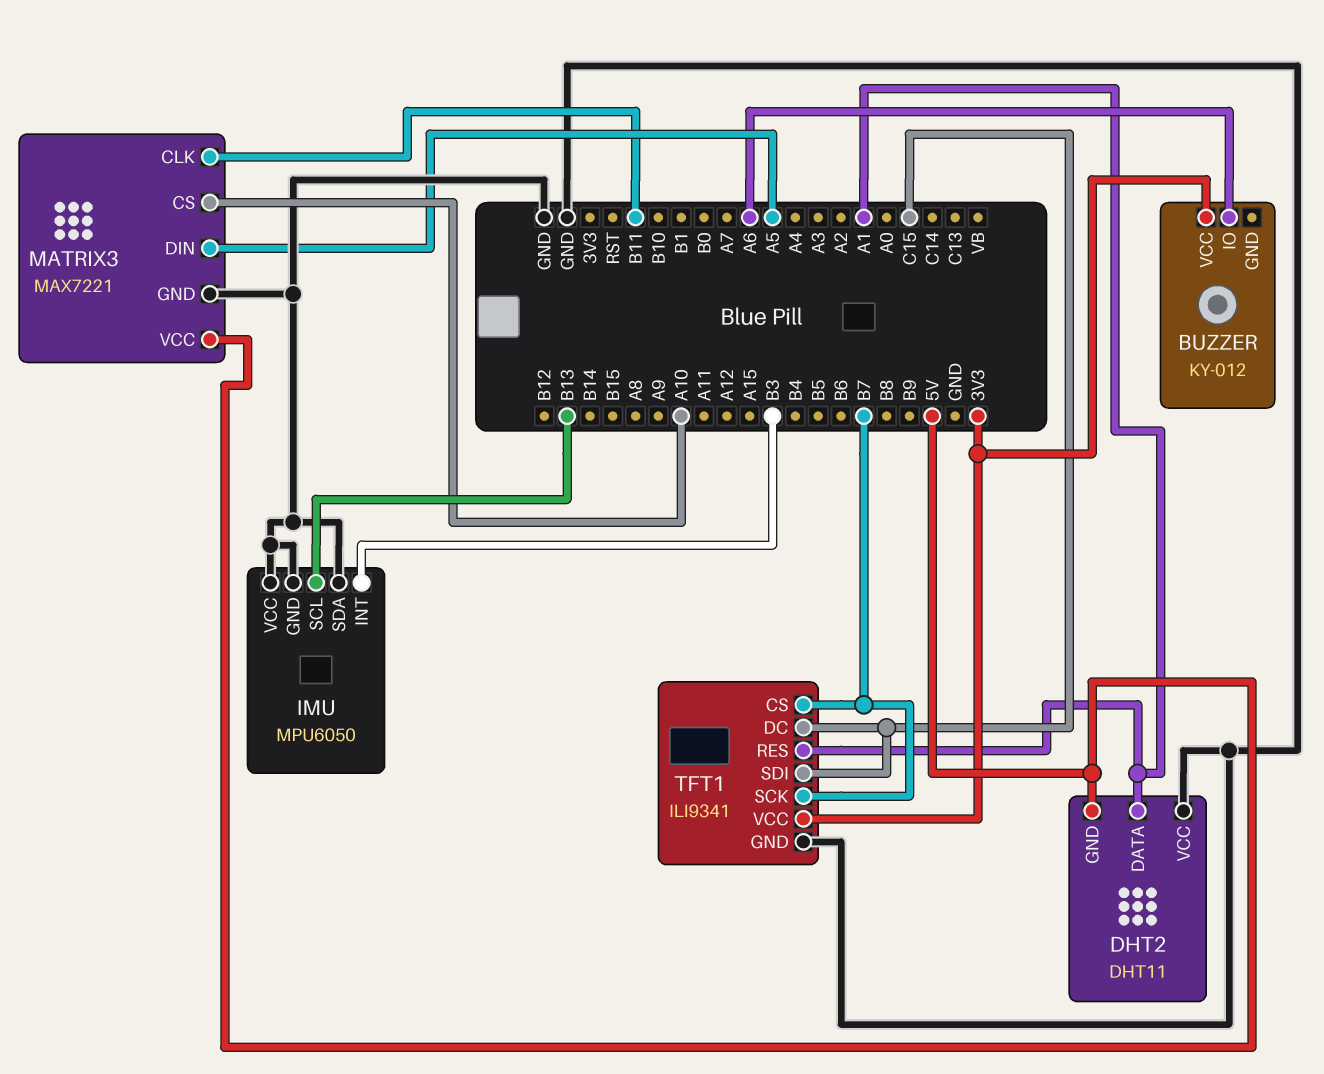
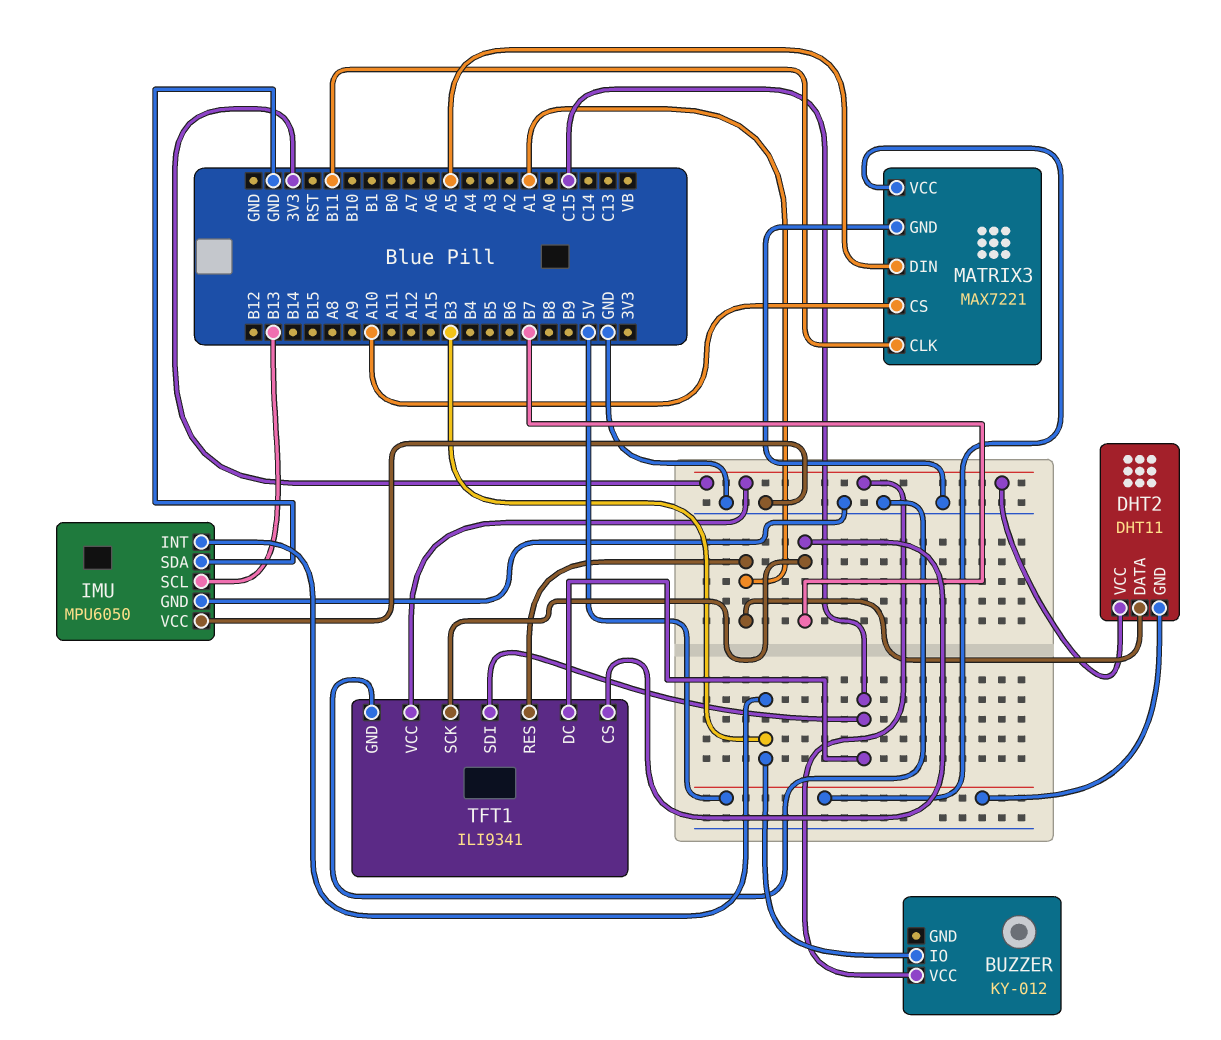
BUZZER pin IO: A6 -> B3
DHT2 pin VCC: GND -> 3V3

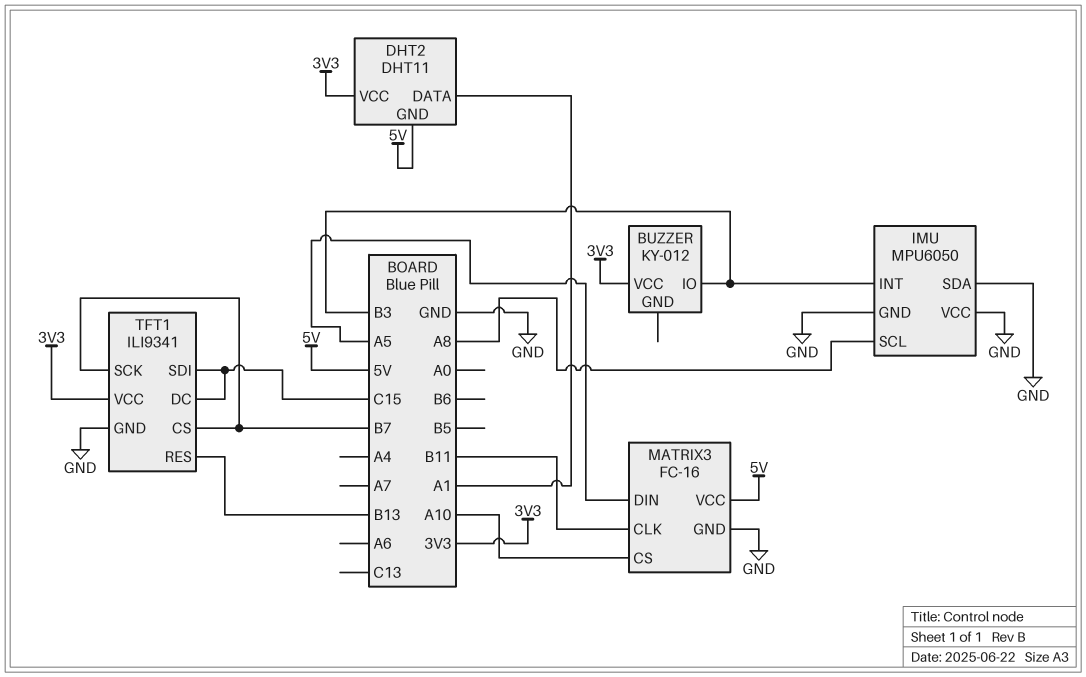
IMU pin SCL: B13 -> A8
MATRIX3: MAX7221 -> FC-16
TFT1 pin RES: A1 -> B13

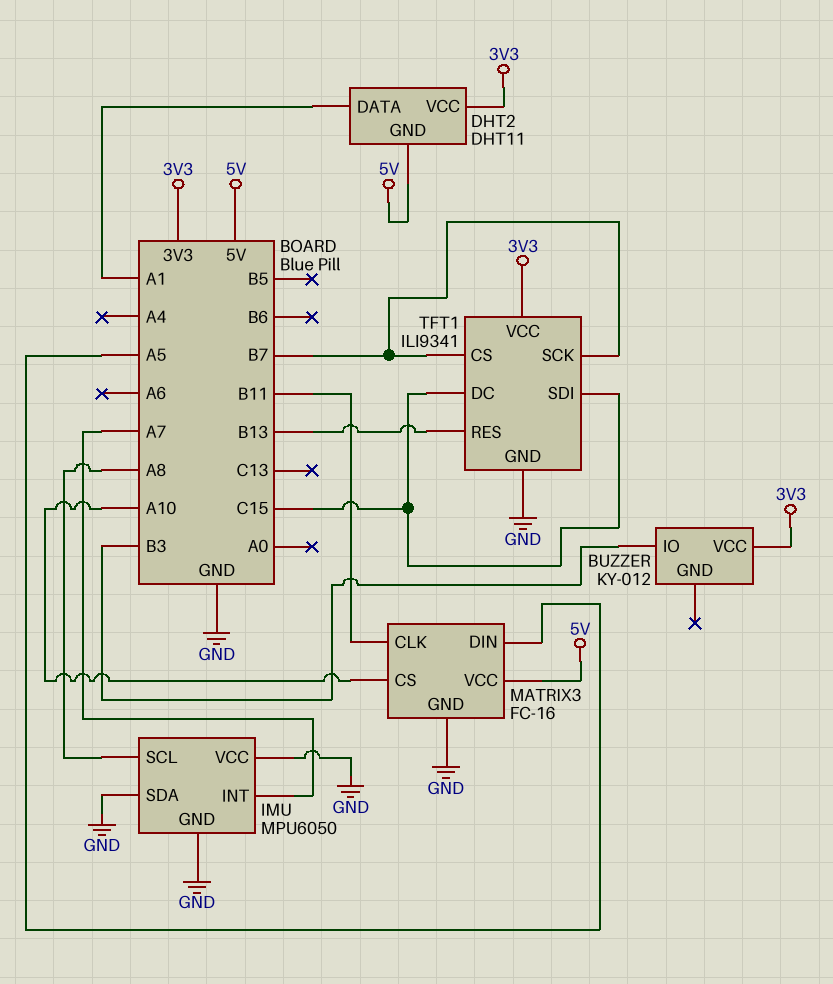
IMU pin INT: B3 -> A7

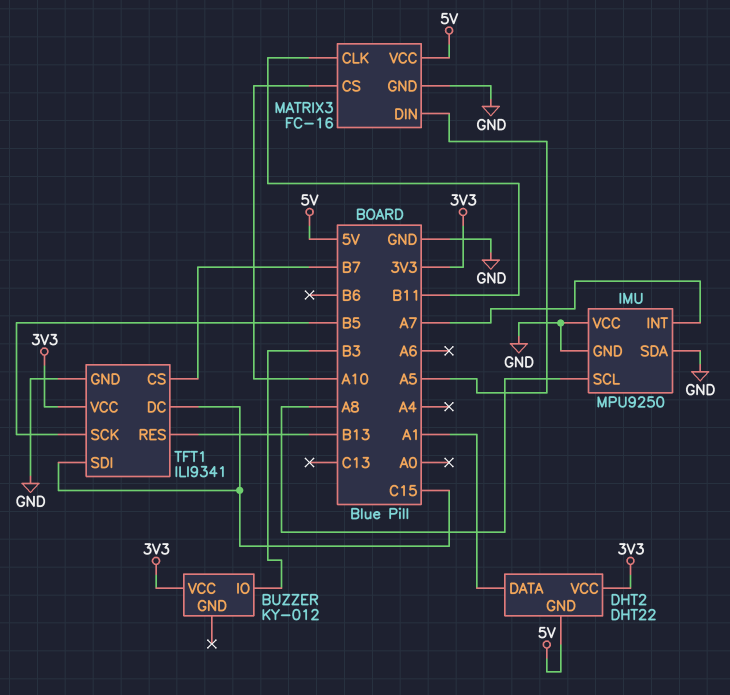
DHT2: DHT11 -> DHT22
IMU: MPU6050 -> MPU9250
TFT1 pin SCK: B7 -> B5

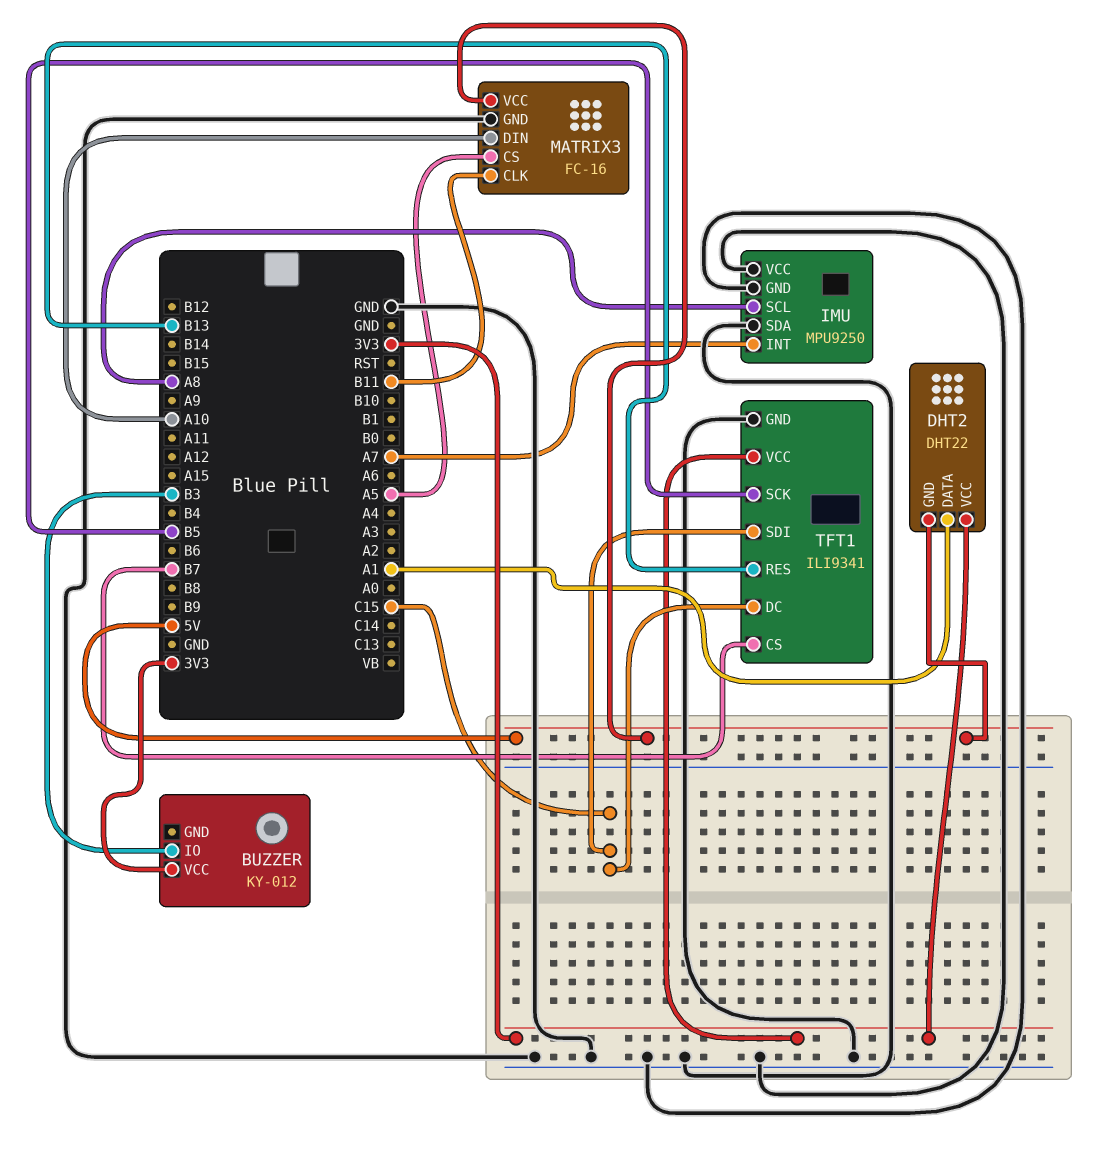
MATRIX3 pin CS: A10 -> A5
MATRIX3 pin DIN: A5 -> A10

